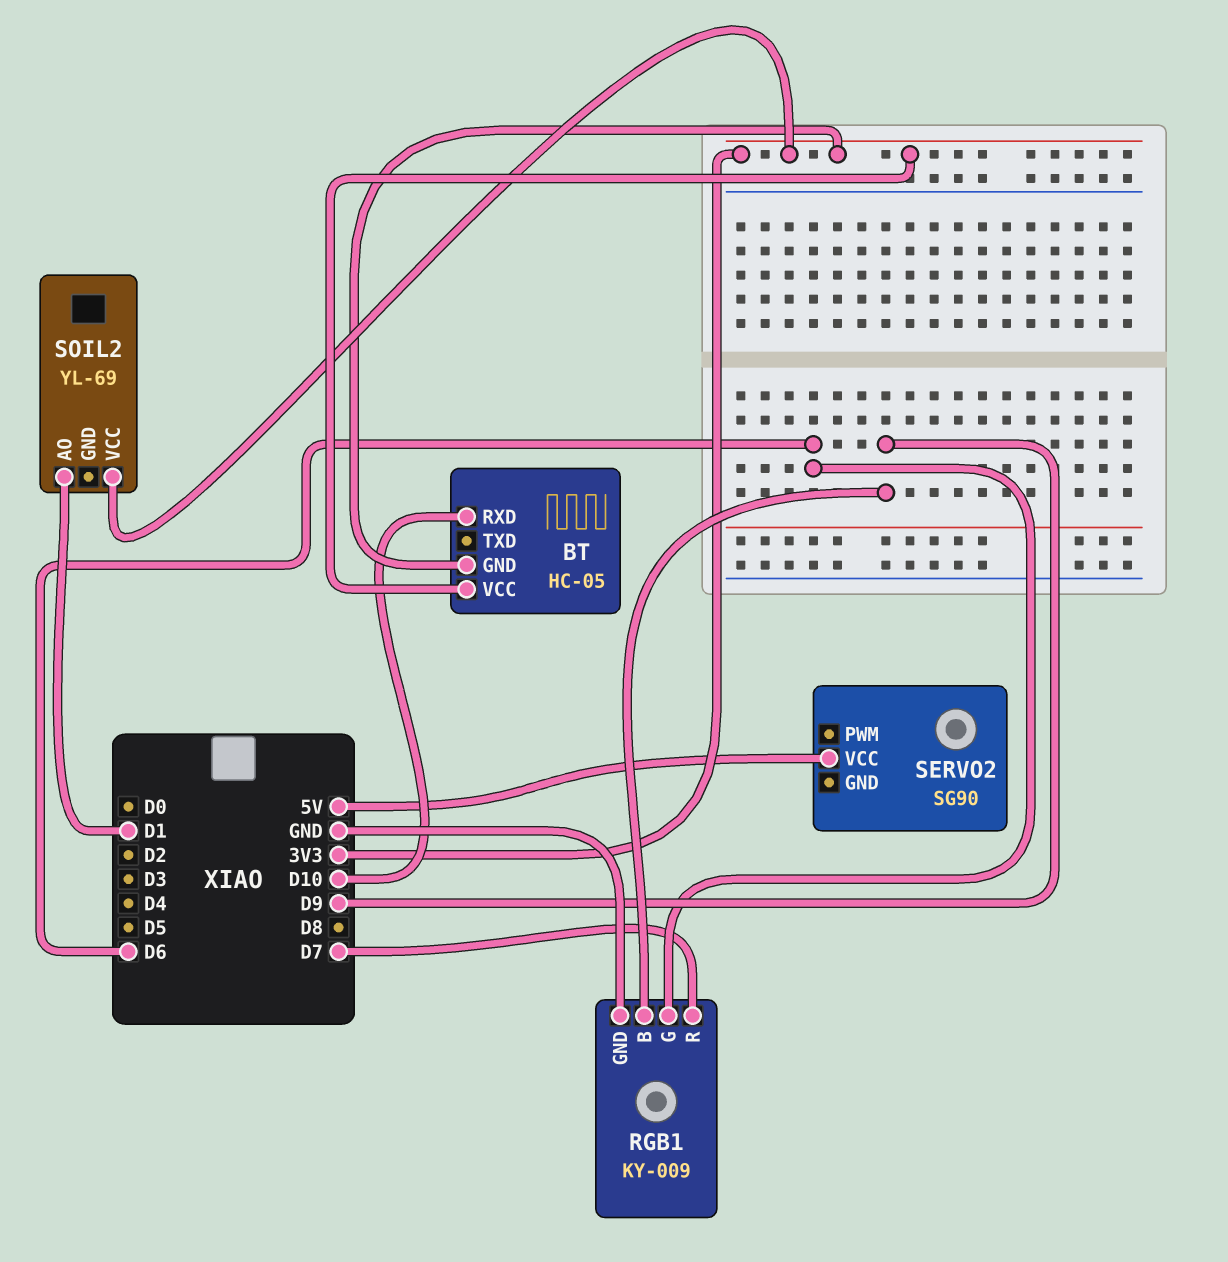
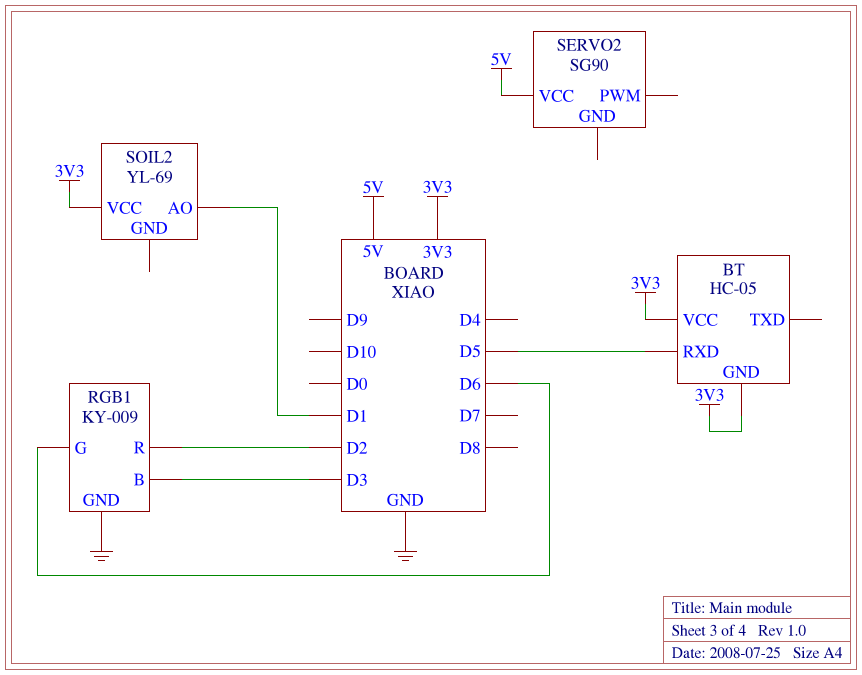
BT pin RXD: D10 -> D5
RGB1 pin B: D9 -> D3
RGB1 pin R: D7 -> D2

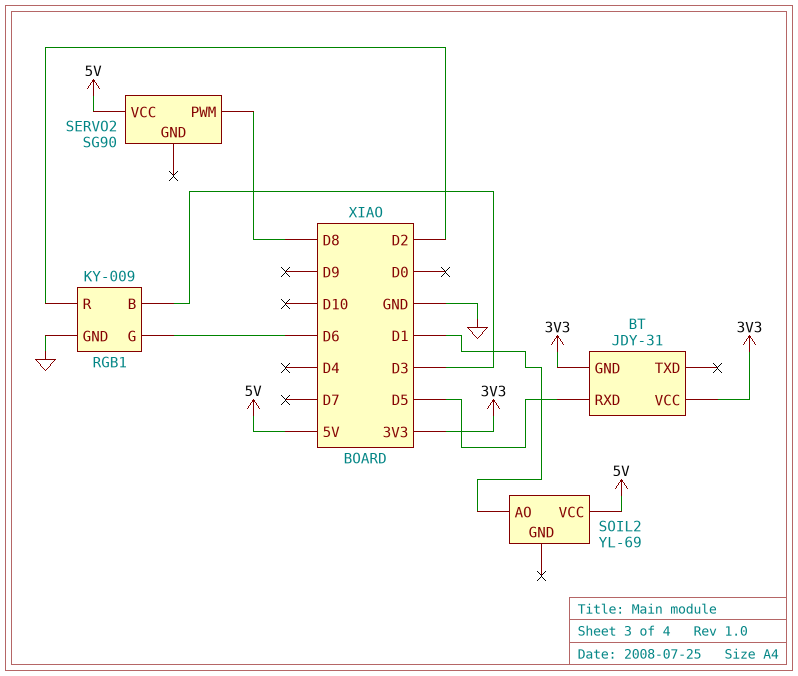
BT: HC-05 -> JDY-31
SERVO2 pin PWM: none -> D8
SOIL2 pin VCC: 3V3 -> 5V

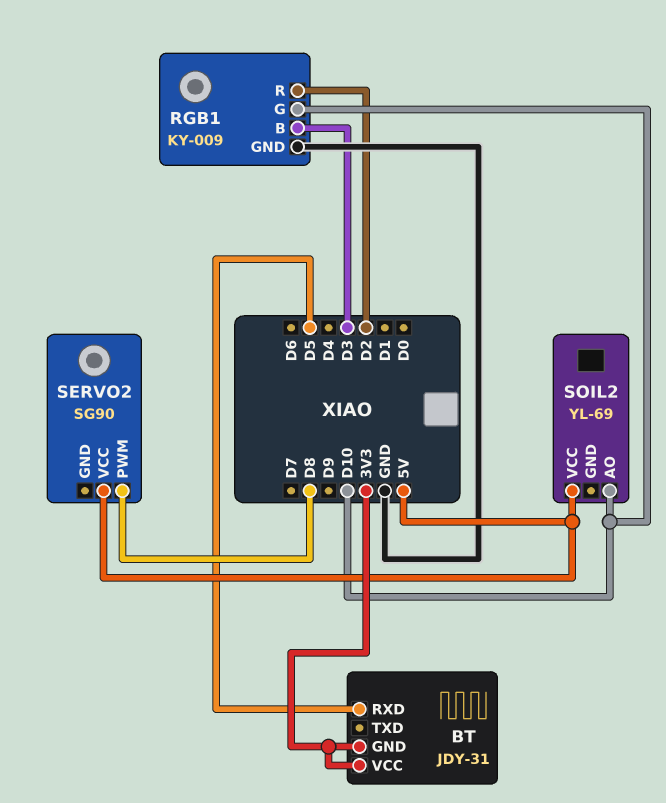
RGB1 pin G: D6 -> D10
SOIL2 pin AO: D1 -> D10

